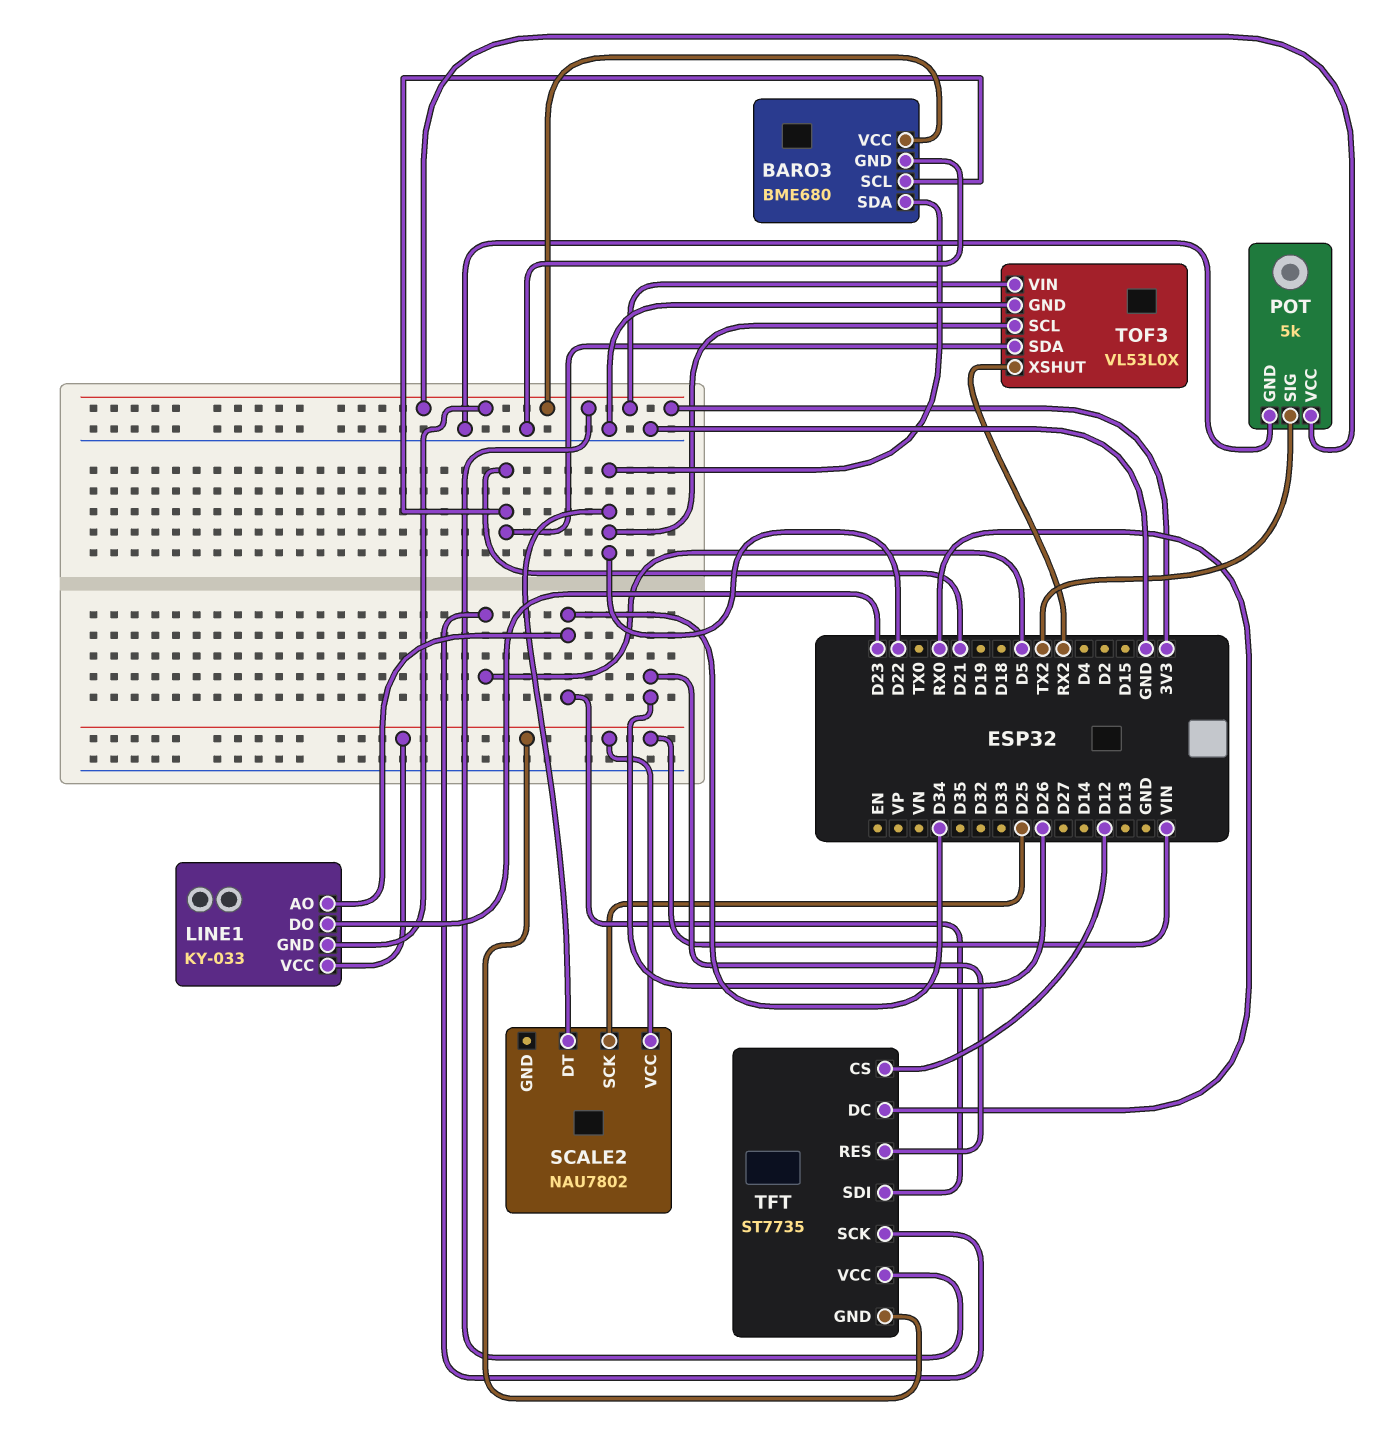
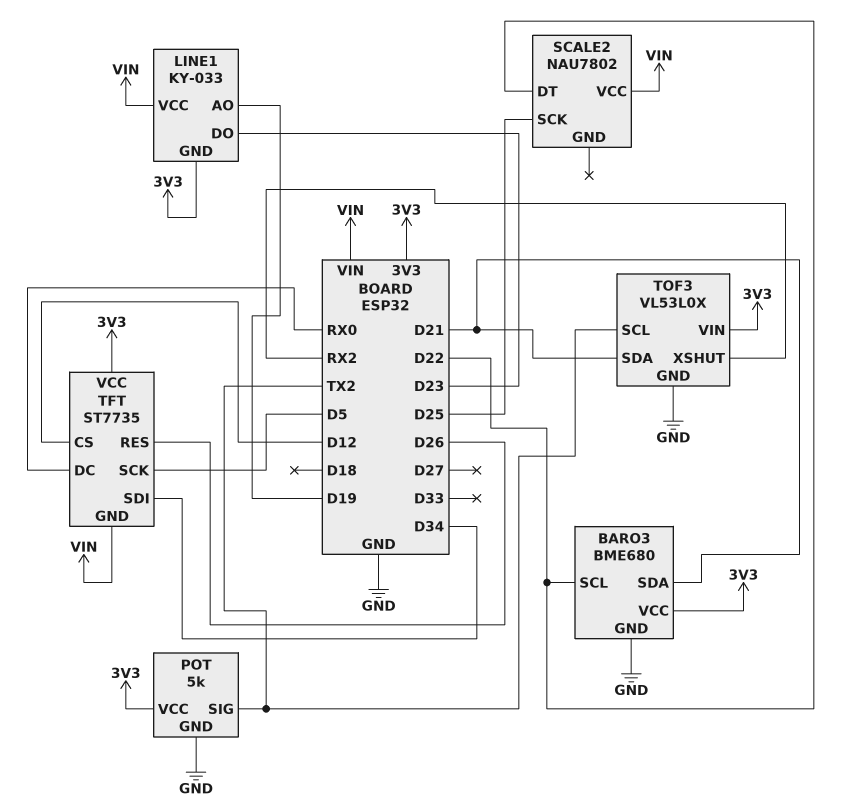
BARO3 pin SCL: D21 -> D22
BARO3 pin SDA: D22 -> D21
LINE1 pin AO: D34 -> D19
TOF3 pin SCL: D22 -> TX2

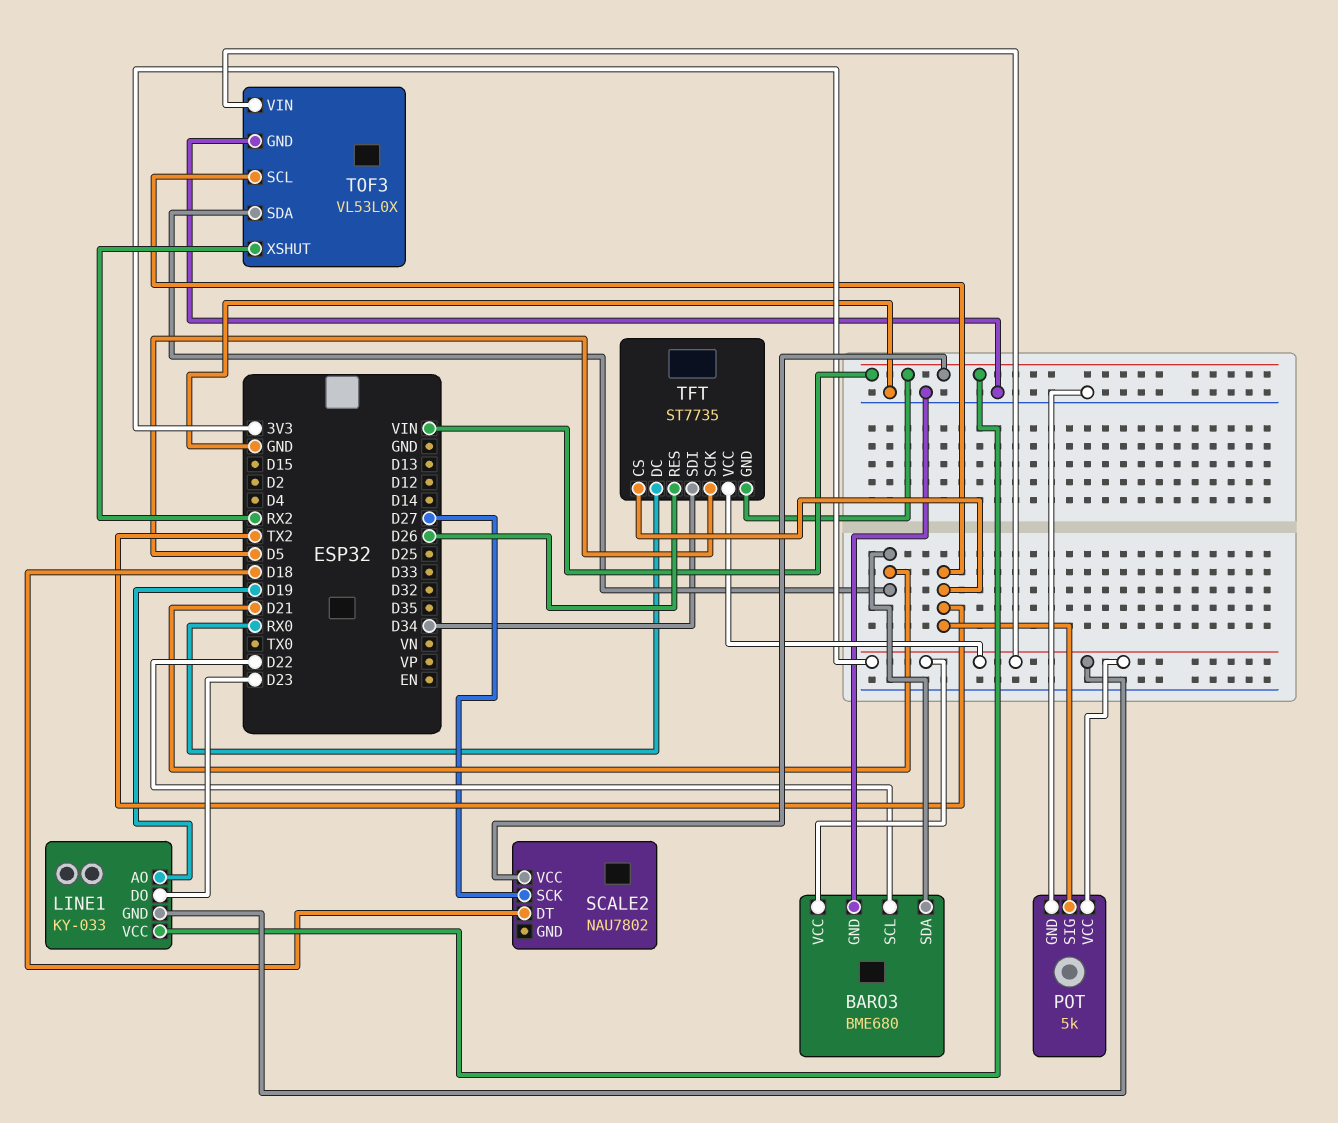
SCALE2 pin DT: D22 -> D18
SCALE2 pin SCK: D25 -> D27
TFT pin CS: D12 -> TX2

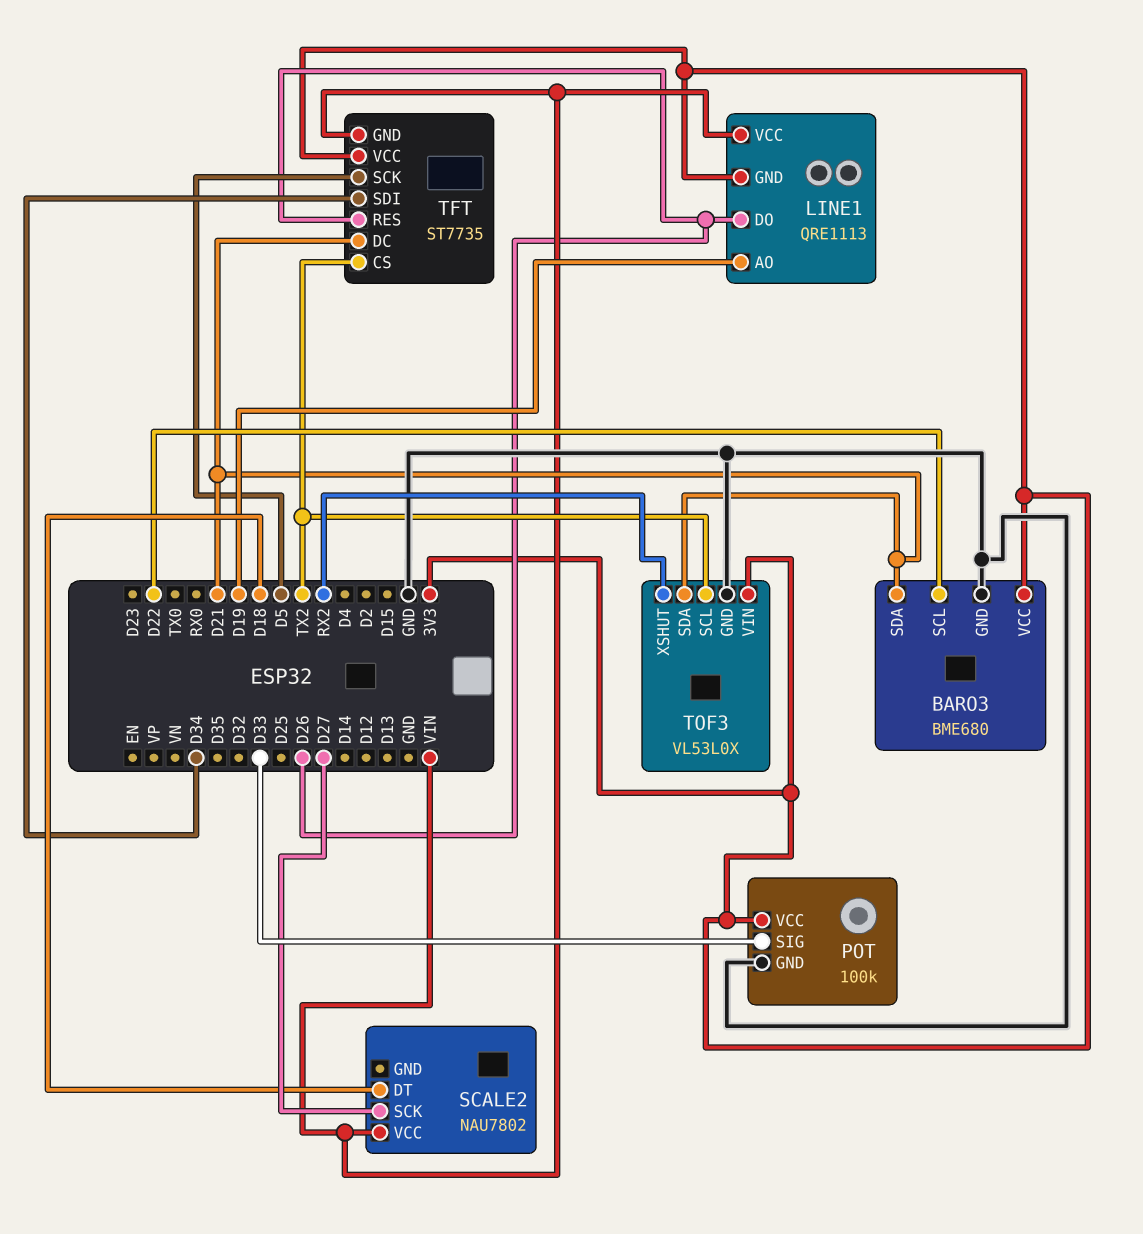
LINE1: KY-033 -> QRE1113
LINE1 pin DO: D23 -> D26
POT: 5k -> 100k
POT pin SIG: TX2 -> D33
TFT pin DC: RX0 -> D21

